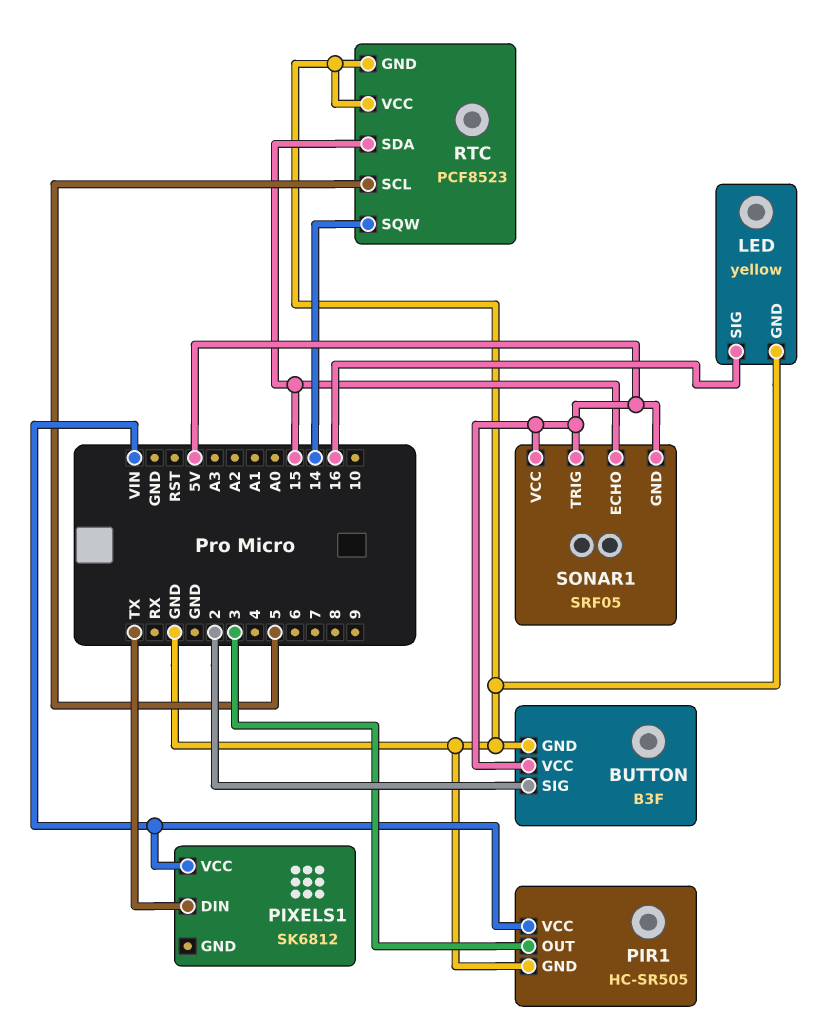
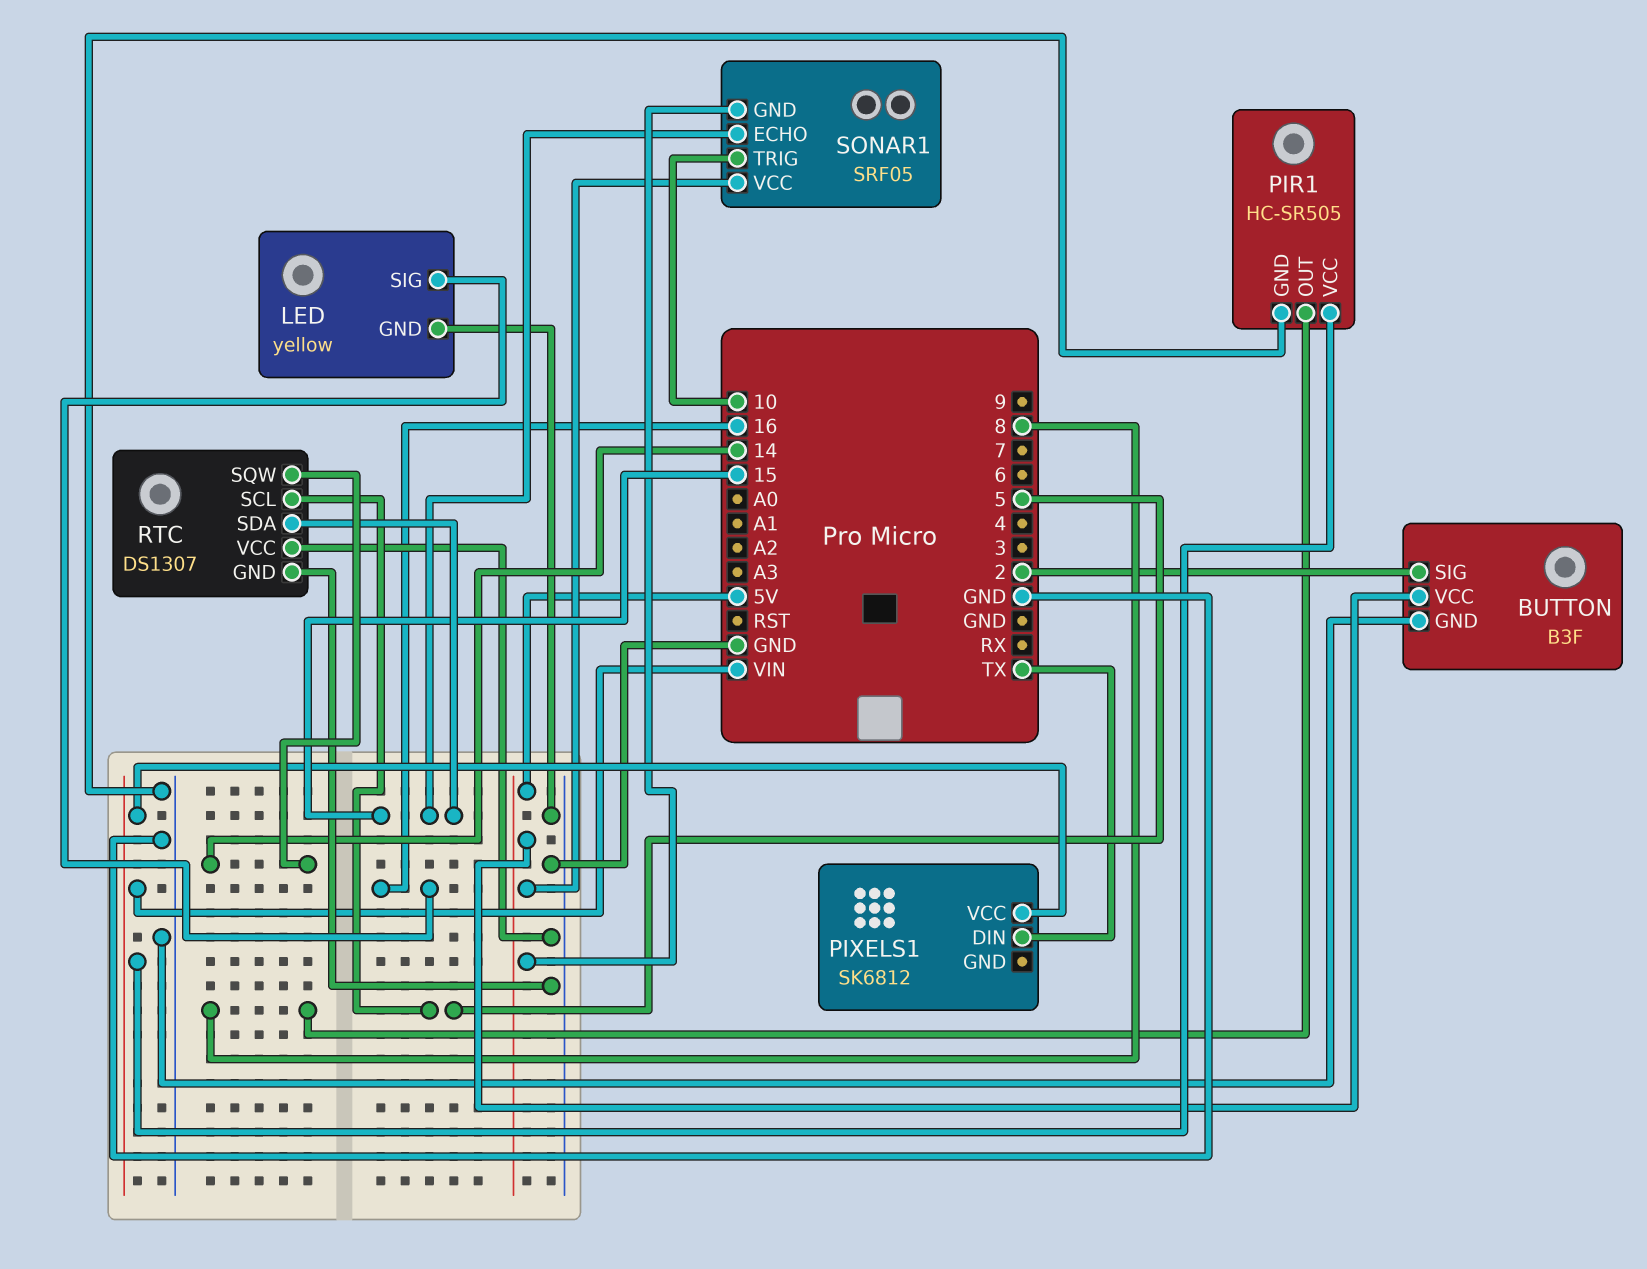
PIR1 pin OUT: 3 -> 8
RTC: PCF8523 -> DS1307
SONAR1 pin TRIG: 5V -> 10

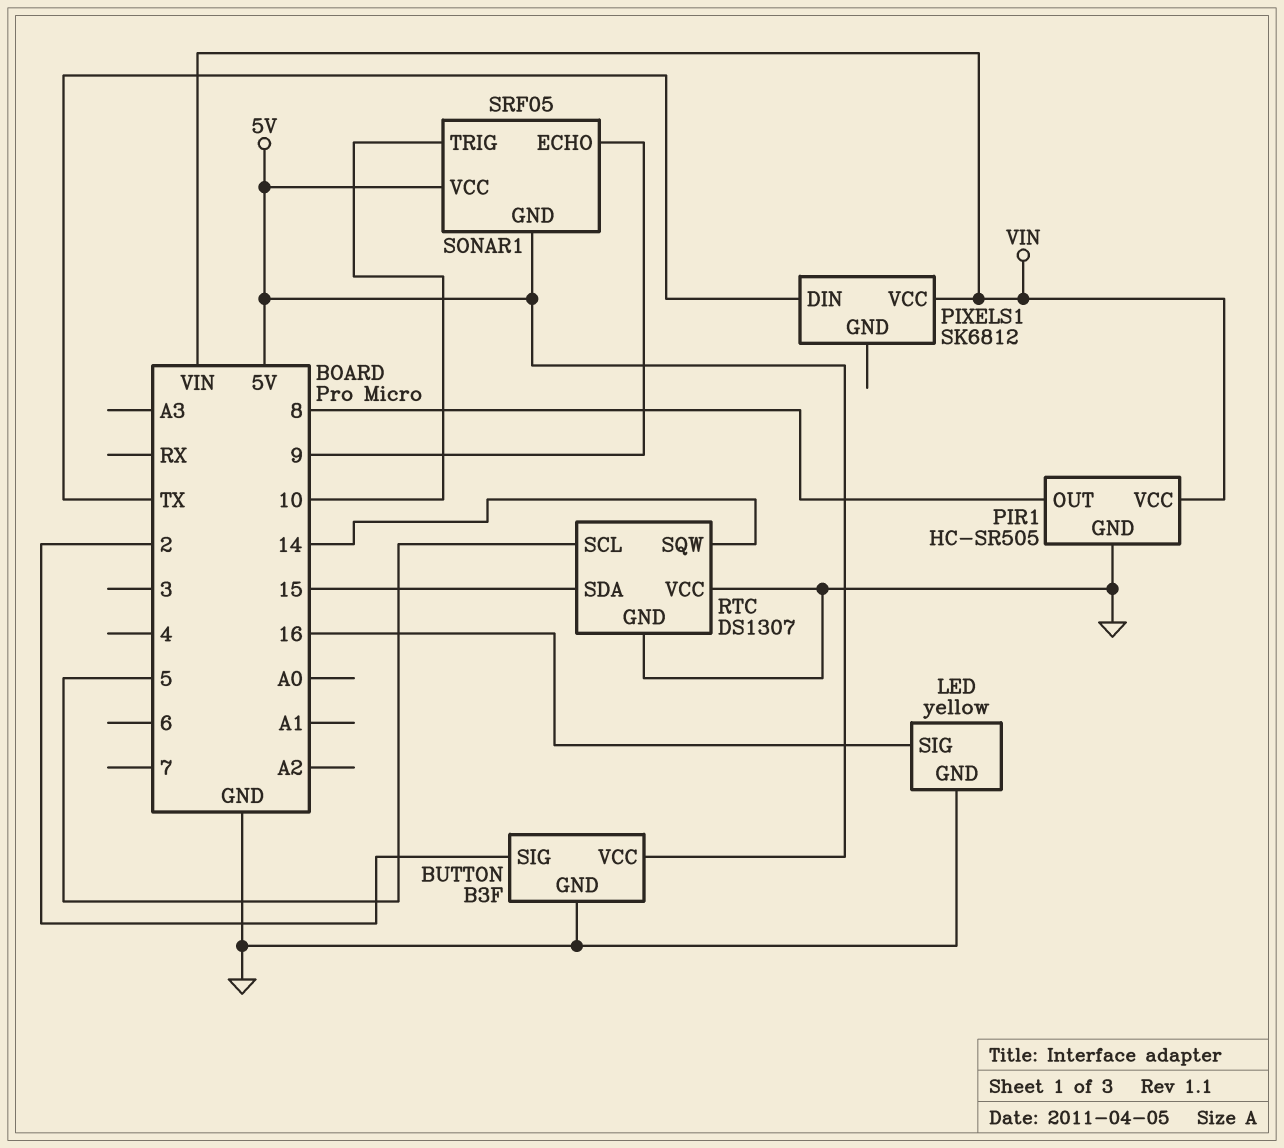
SONAR1 pin ECHO: 15 -> 9

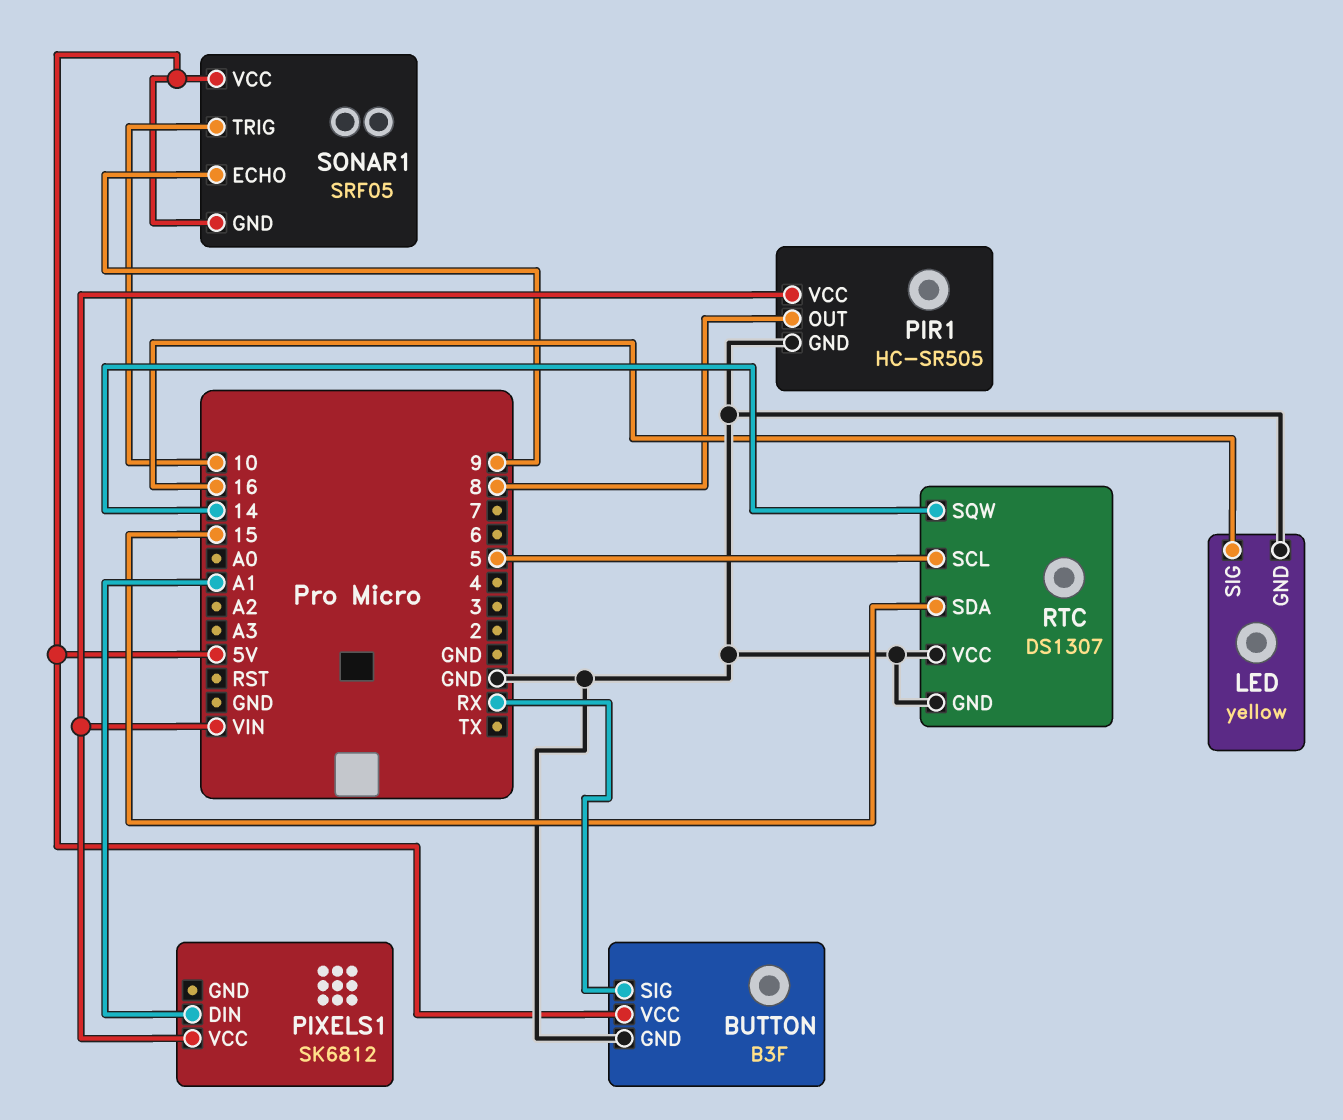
BUTTON pin SIG: 2 -> RX
PIXELS1 pin DIN: TX -> A1

